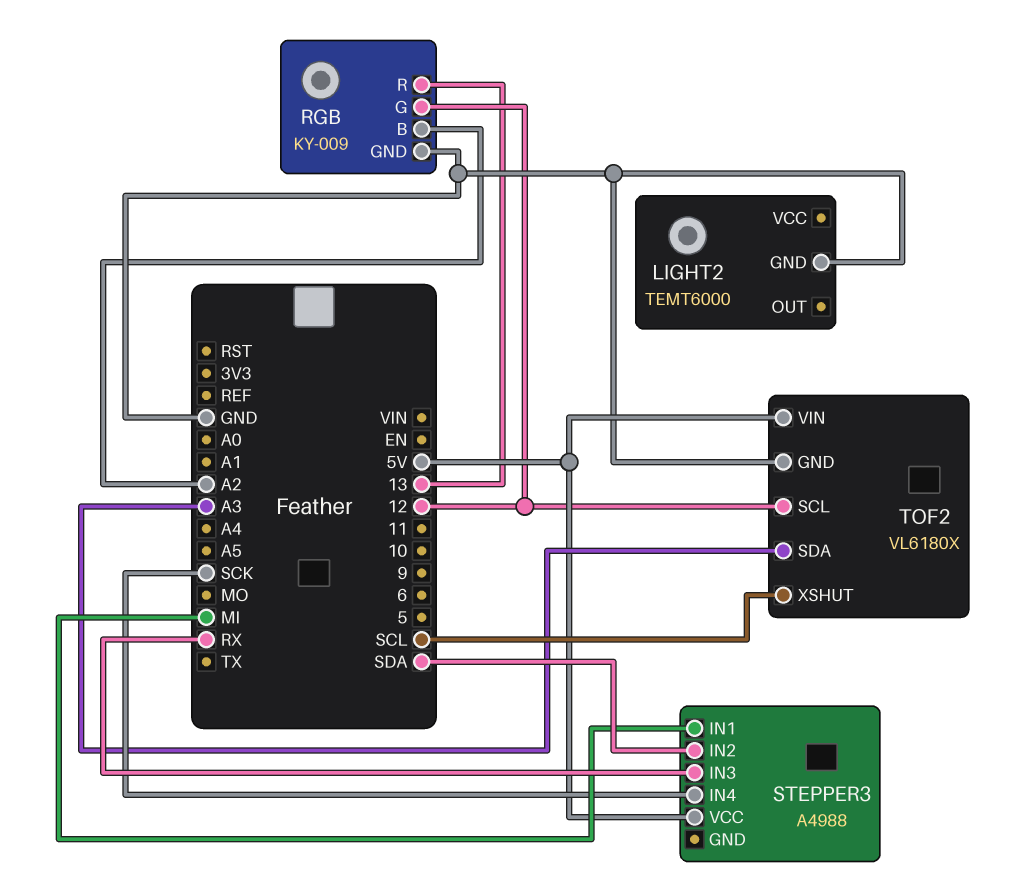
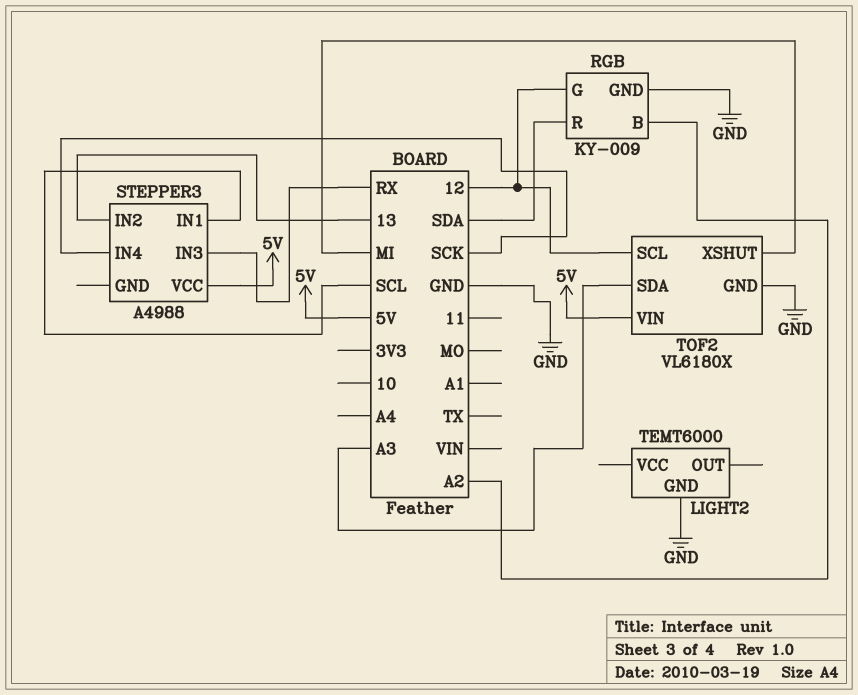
RGB pin R: 13 -> SDA
STEPPER3 pin IN1: MI -> SCL
STEPPER3 pin IN2: SDA -> 13
TOF2 pin XSHUT: SCL -> MI

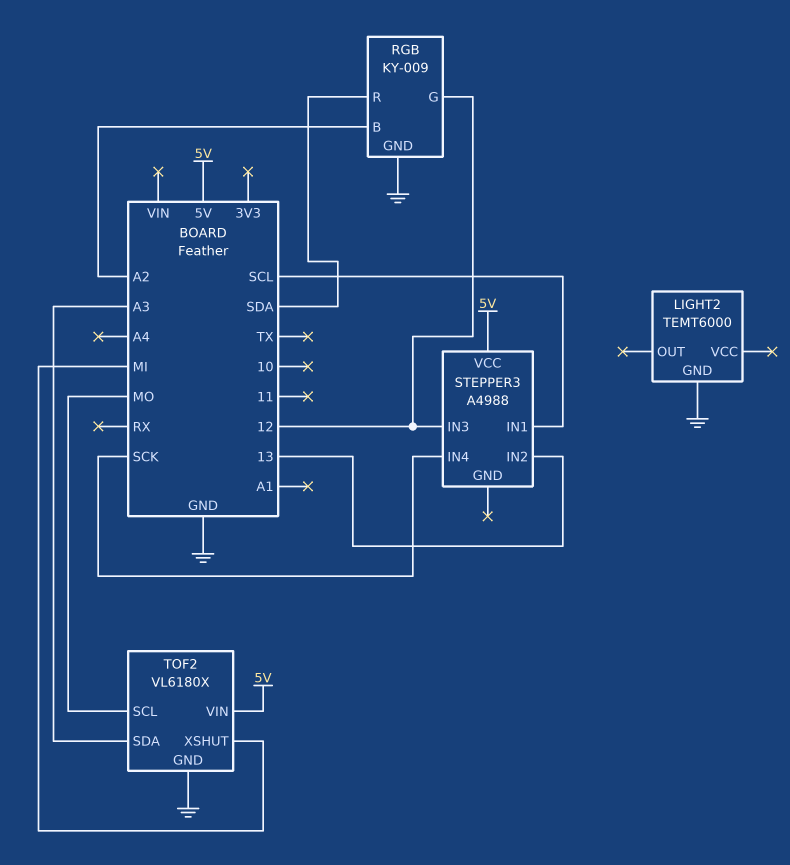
STEPPER3 pin IN3: RX -> 12
TOF2 pin SCL: 12 -> MO

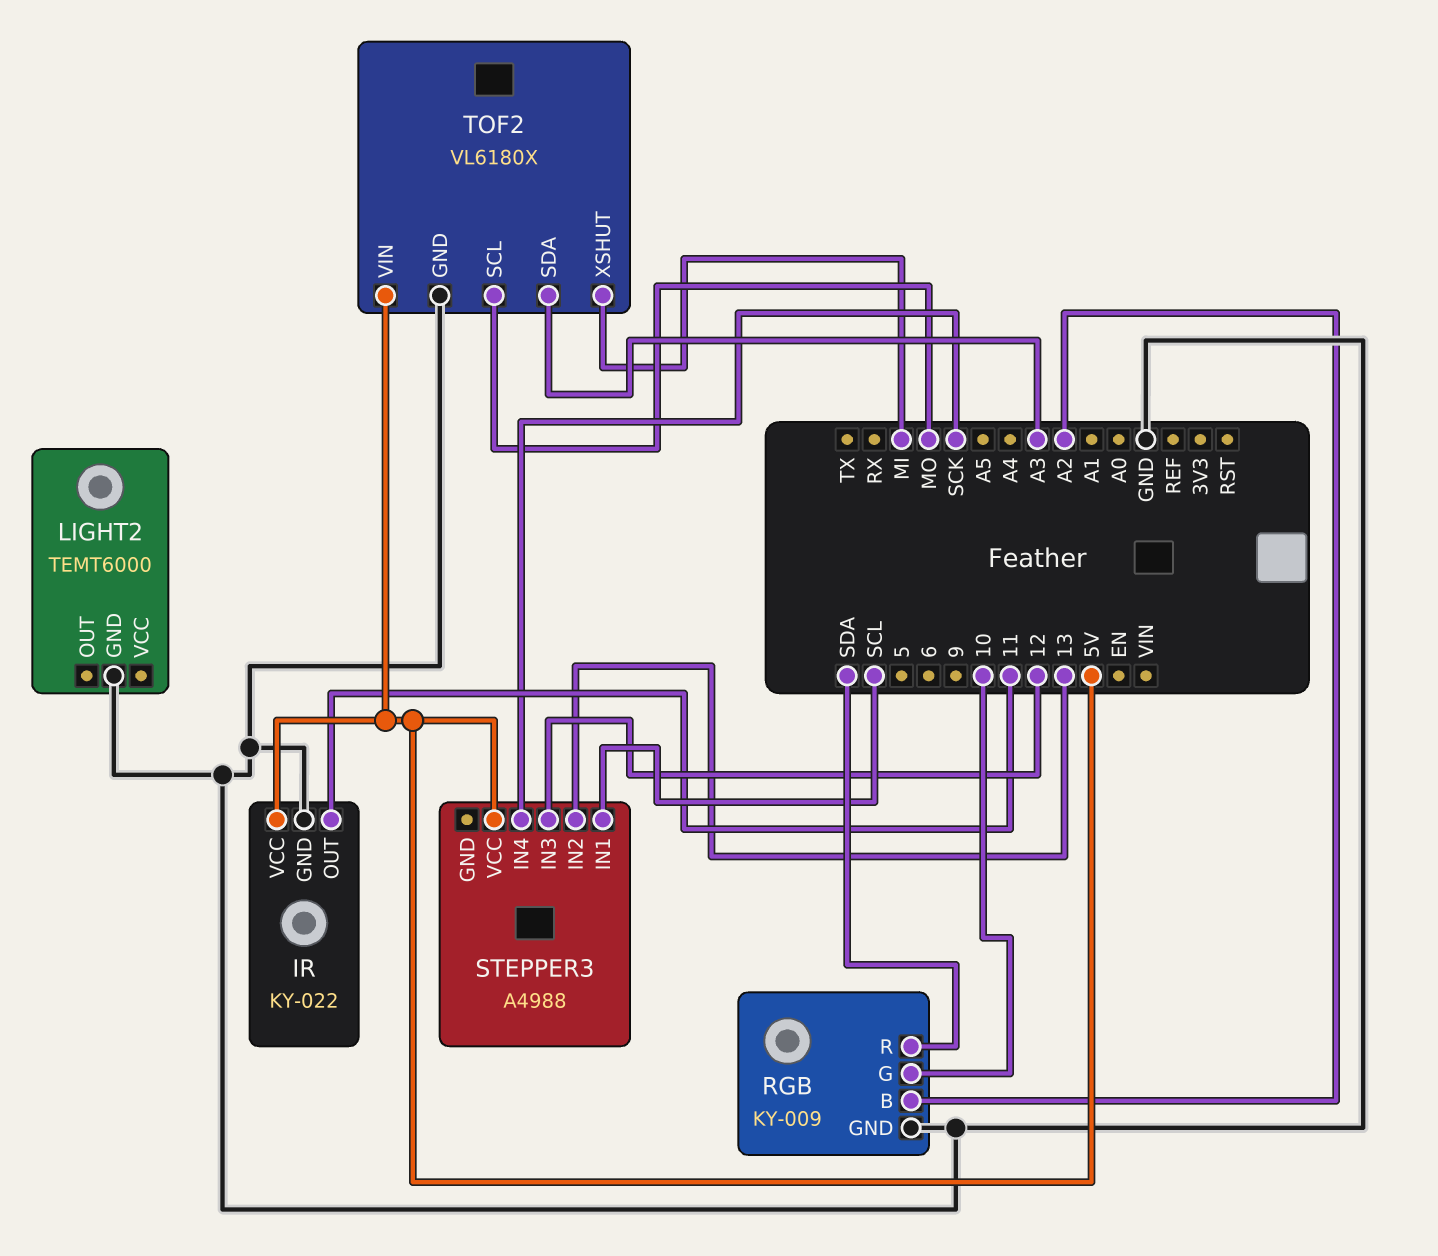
IR: none -> KY-022
IR pin GND: none -> GND
IR pin OUT: none -> 11
IR pin VCC: none -> 5V
RGB pin G: 12 -> 10

